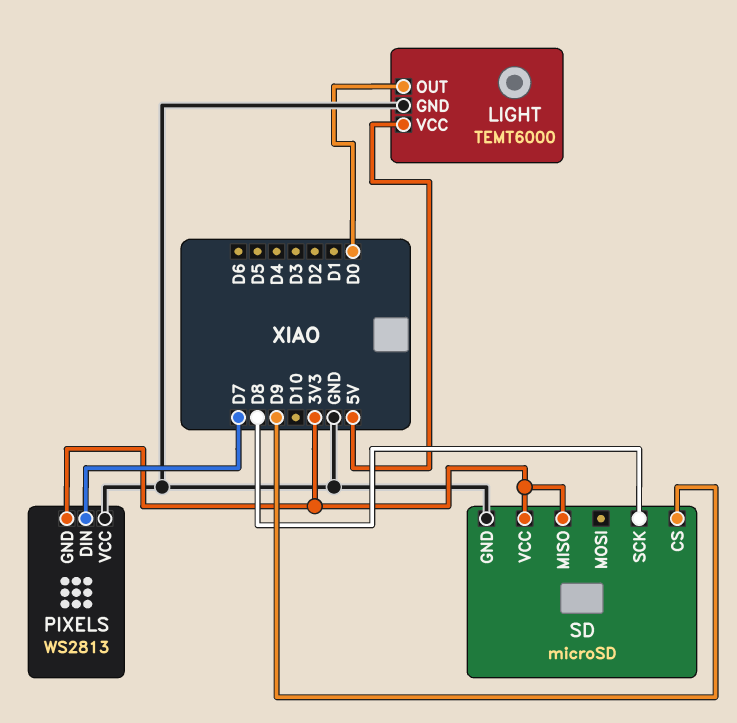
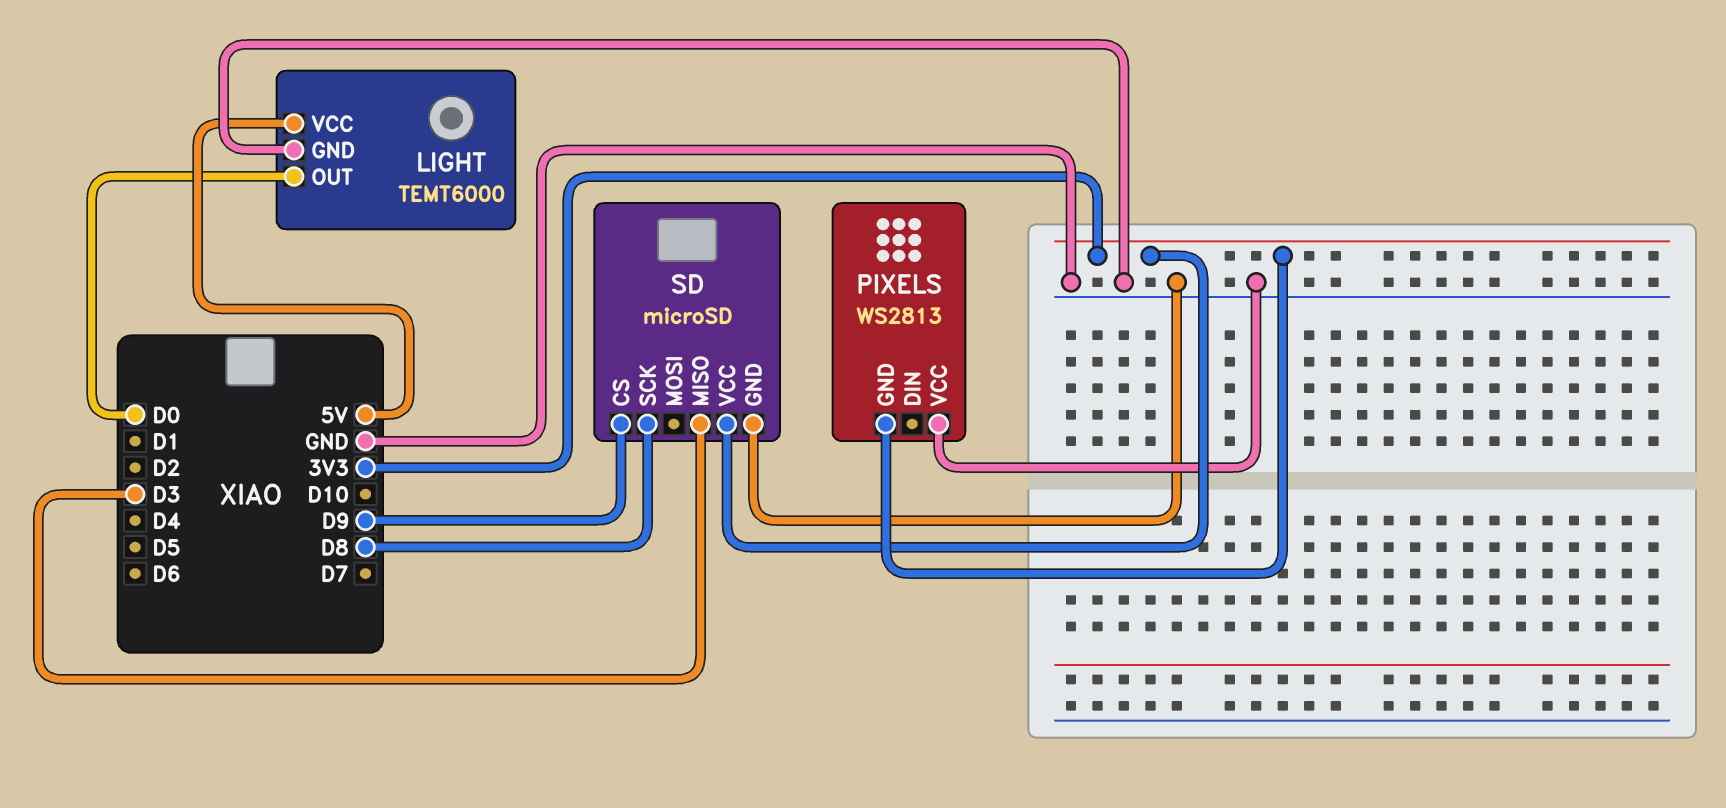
PIXELS pin DIN: D7 -> none
SD pin MISO: 3V3 -> D3

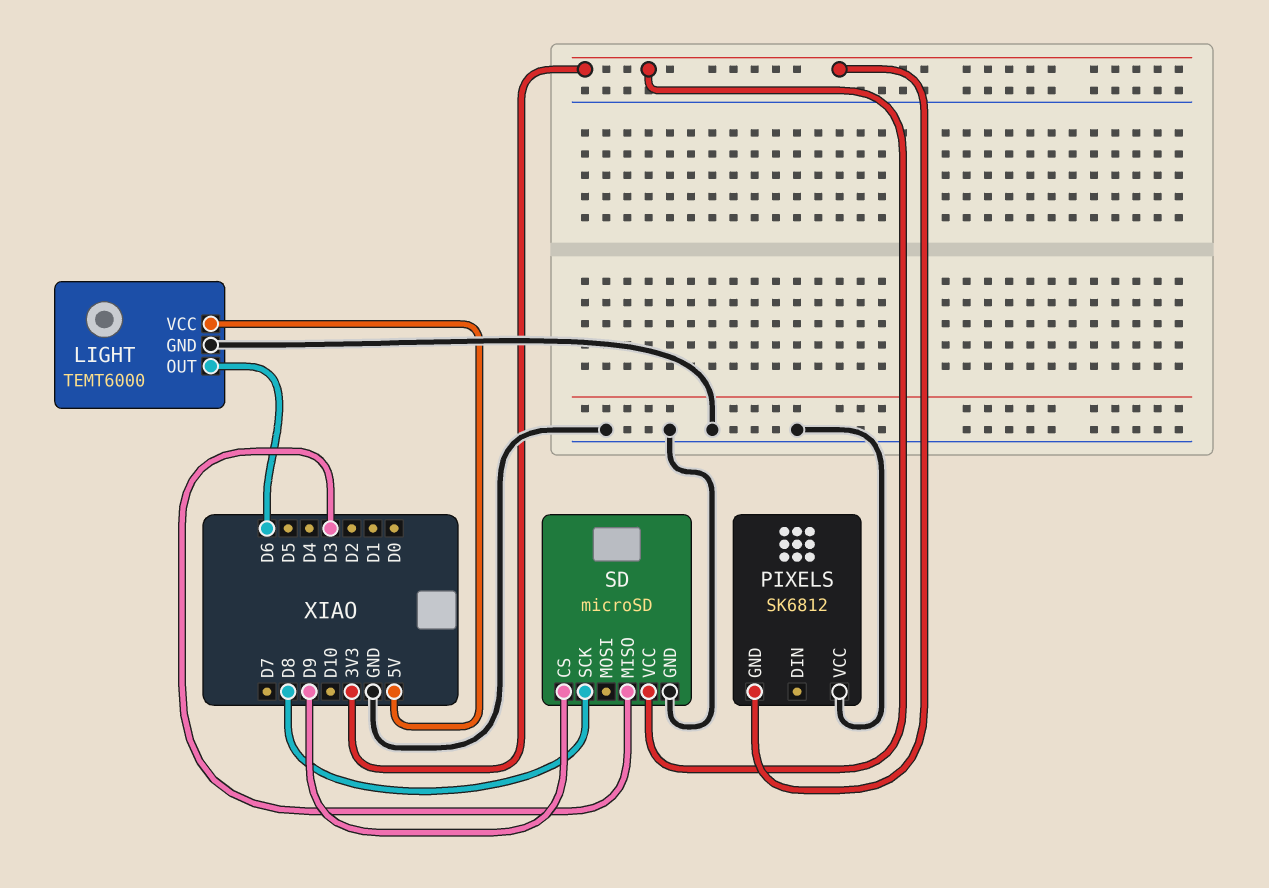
LIGHT pin OUT: D0 -> D6
PIXELS: WS2813 -> SK6812

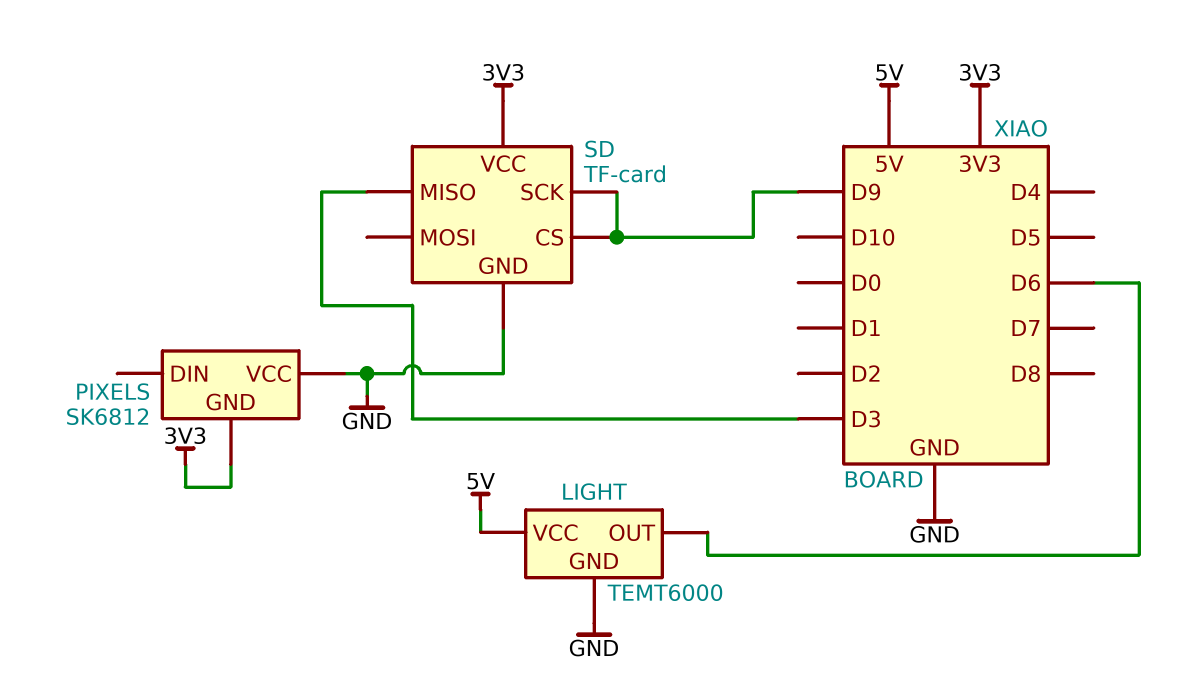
SD: microSD -> TF-card
SD pin SCK: D8 -> D9

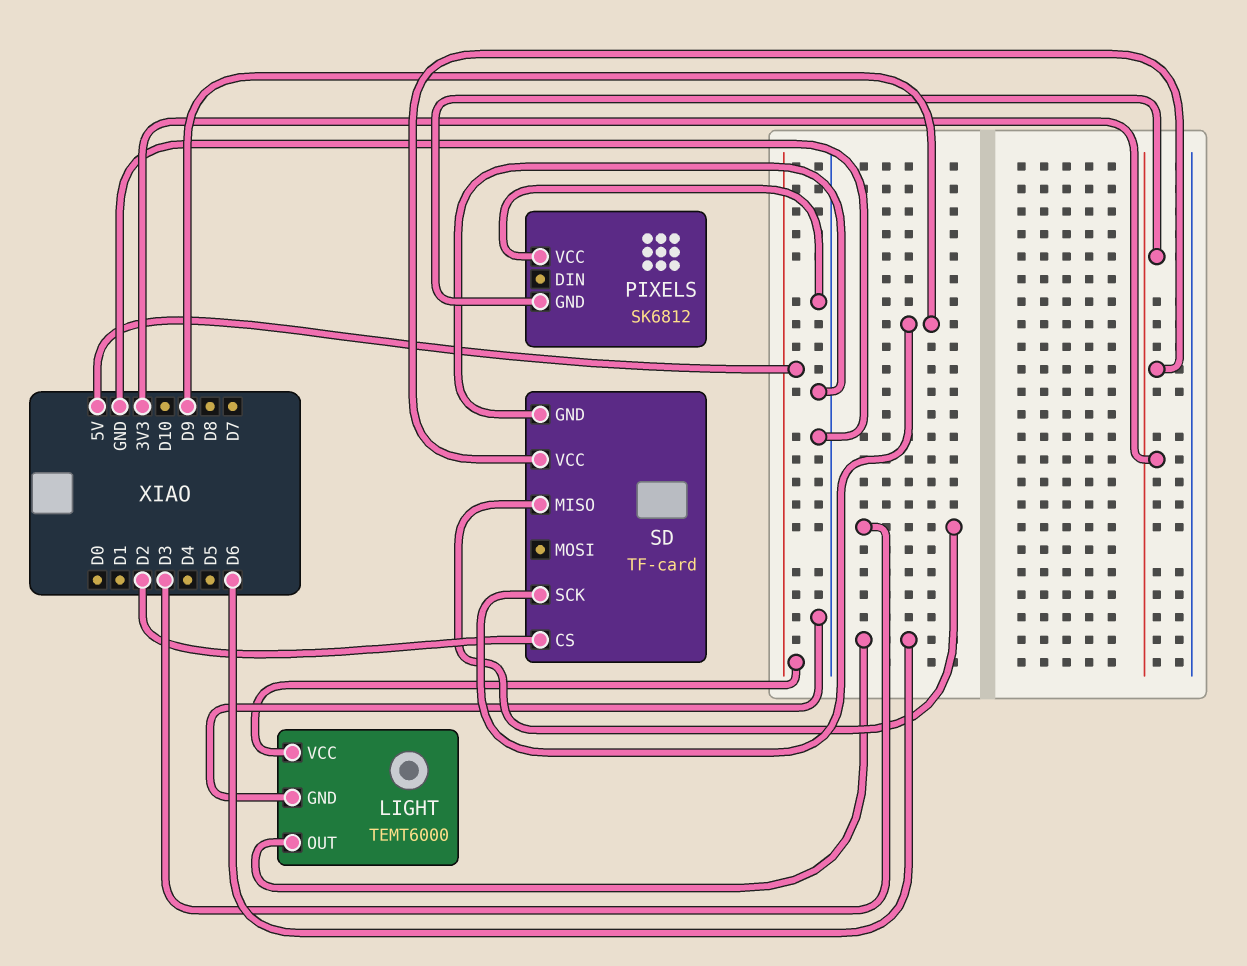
SD pin CS: D9 -> D2

